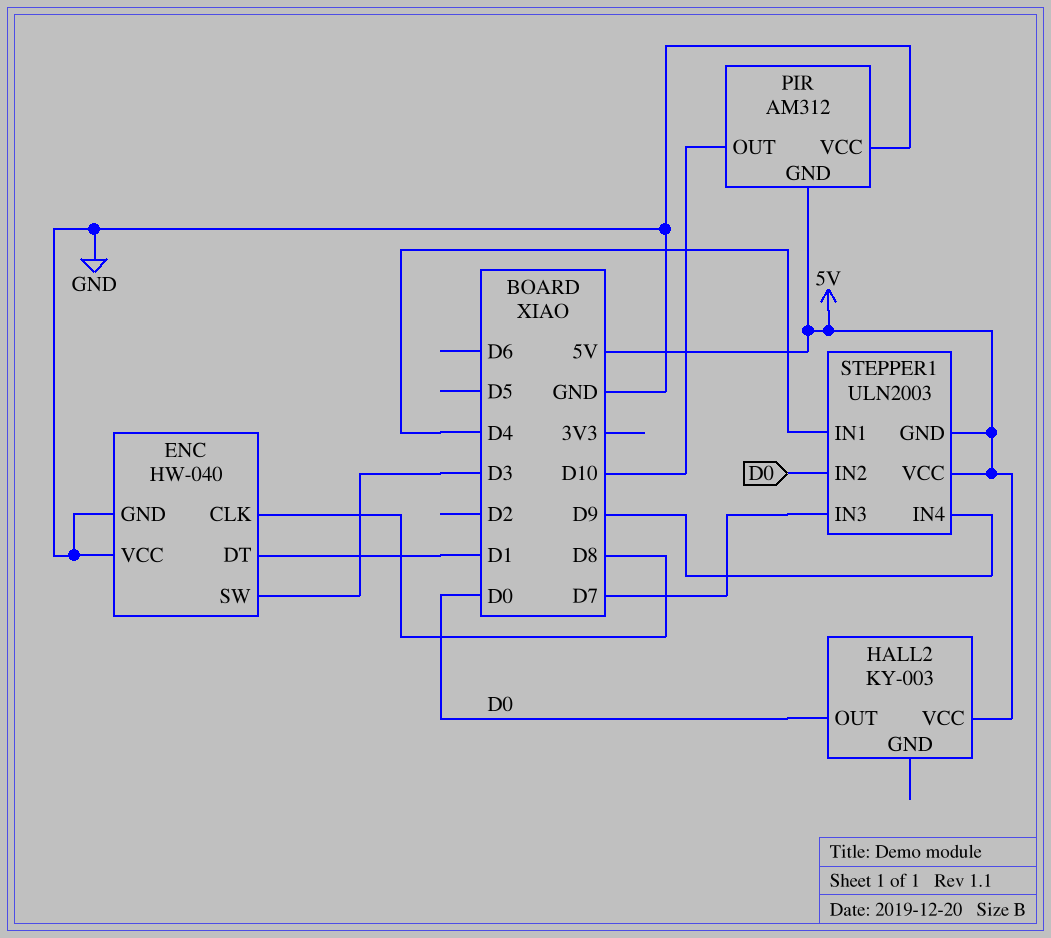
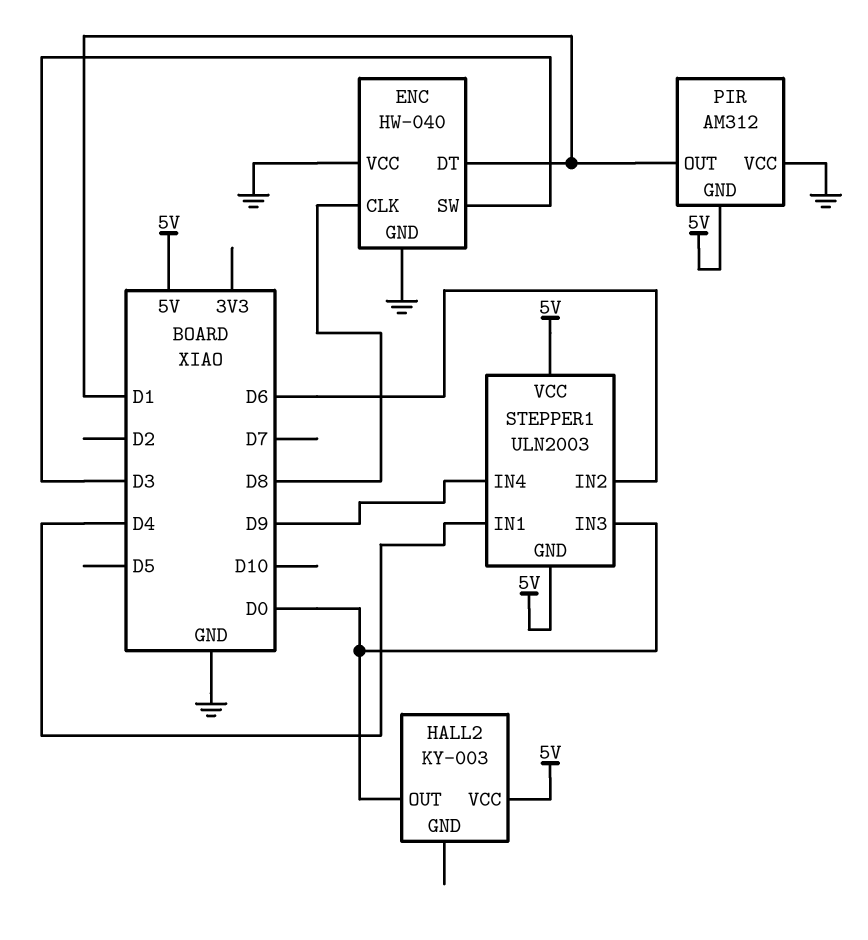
PIR pin OUT: D10 -> D1
STEPPER1 pin IN2: D0 -> D6
STEPPER1 pin IN3: D7 -> D0

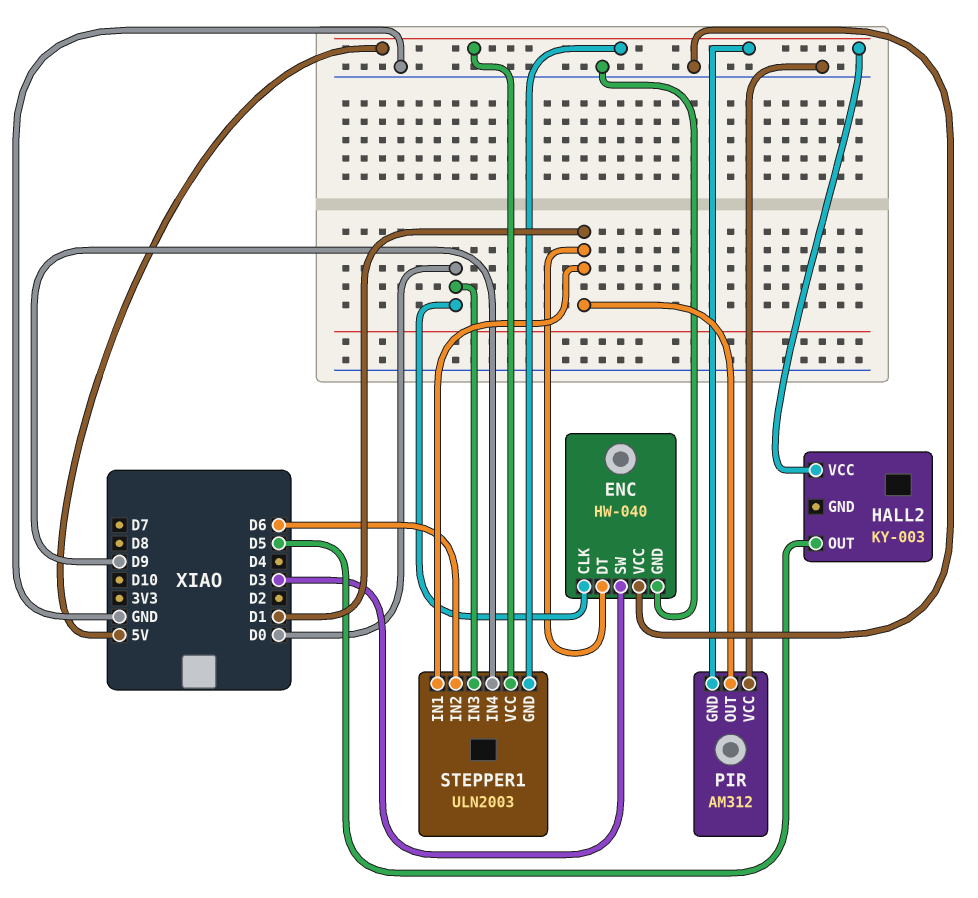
ENC pin CLK: D8 -> D0
HALL2 pin OUT: D0 -> D5
STEPPER1 pin IN1: D4 -> D1

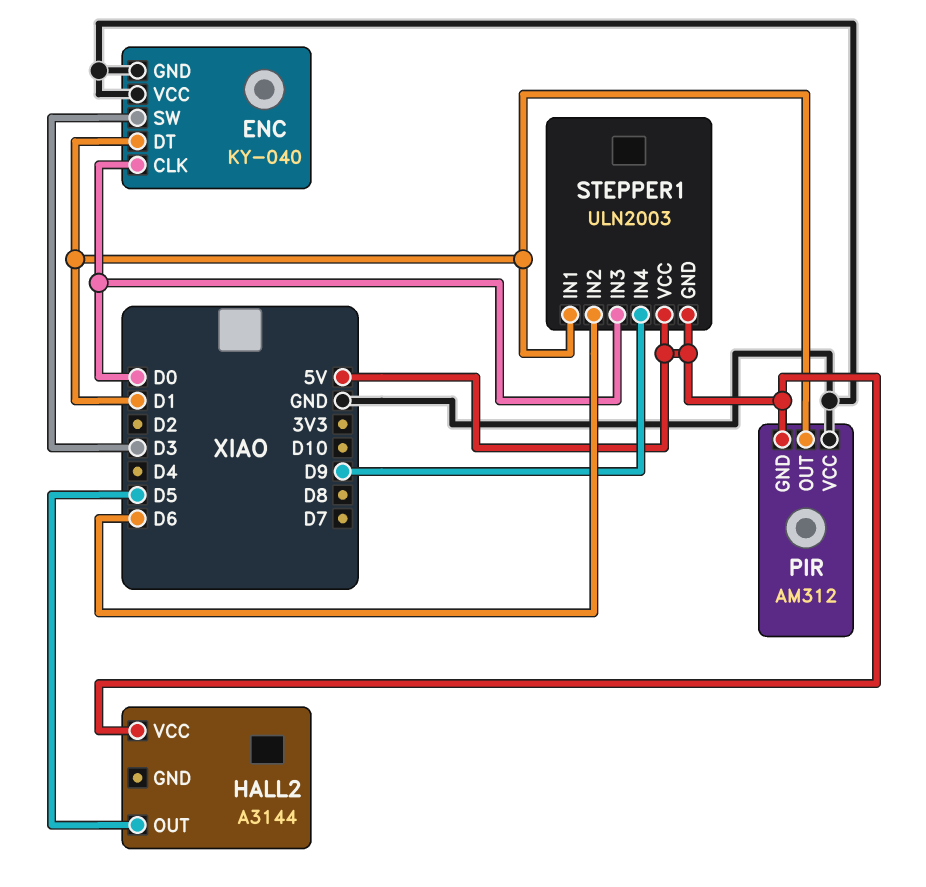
ENC: HW-040 -> KY-040
HALL2: KY-003 -> A3144

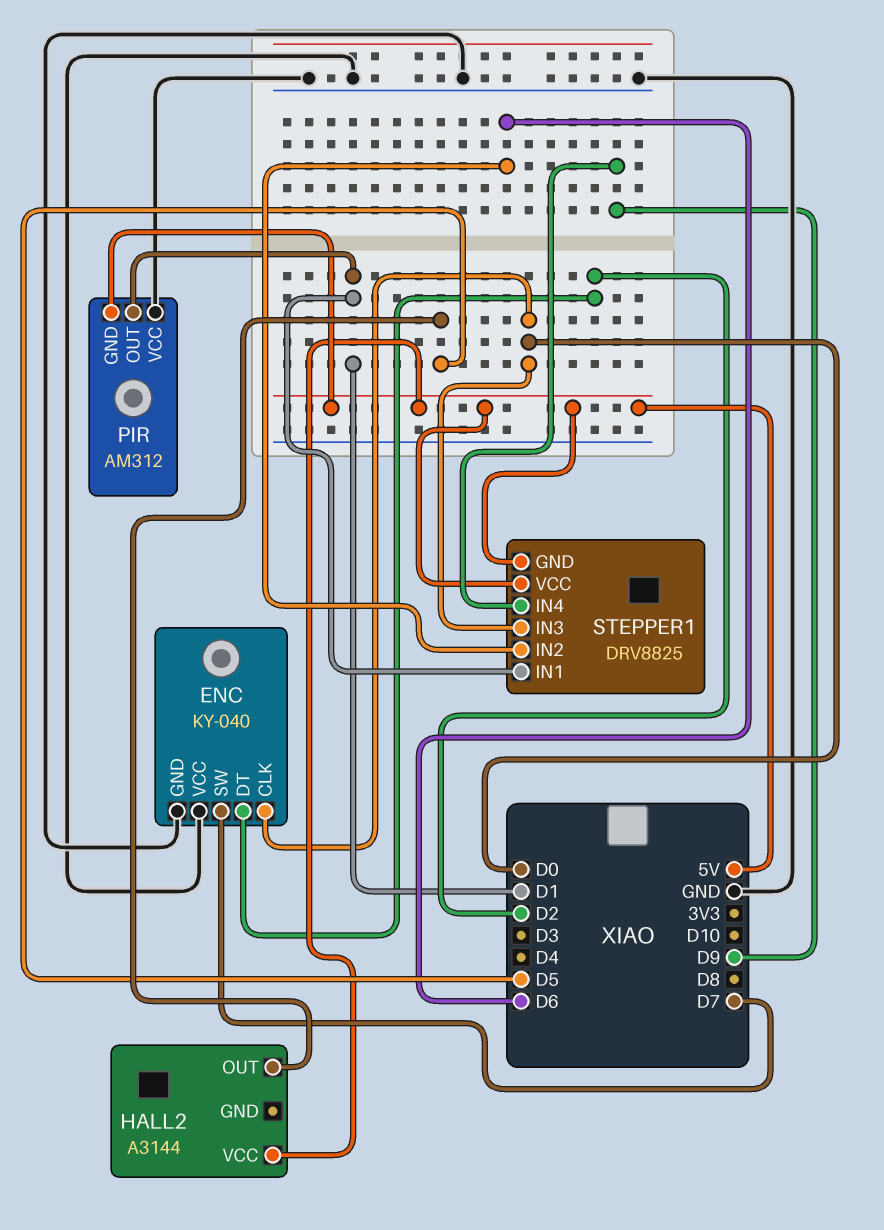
ENC pin DT: D1 -> D2
ENC pin SW: D3 -> D7
STEPPER1: ULN2003 -> DRV8825

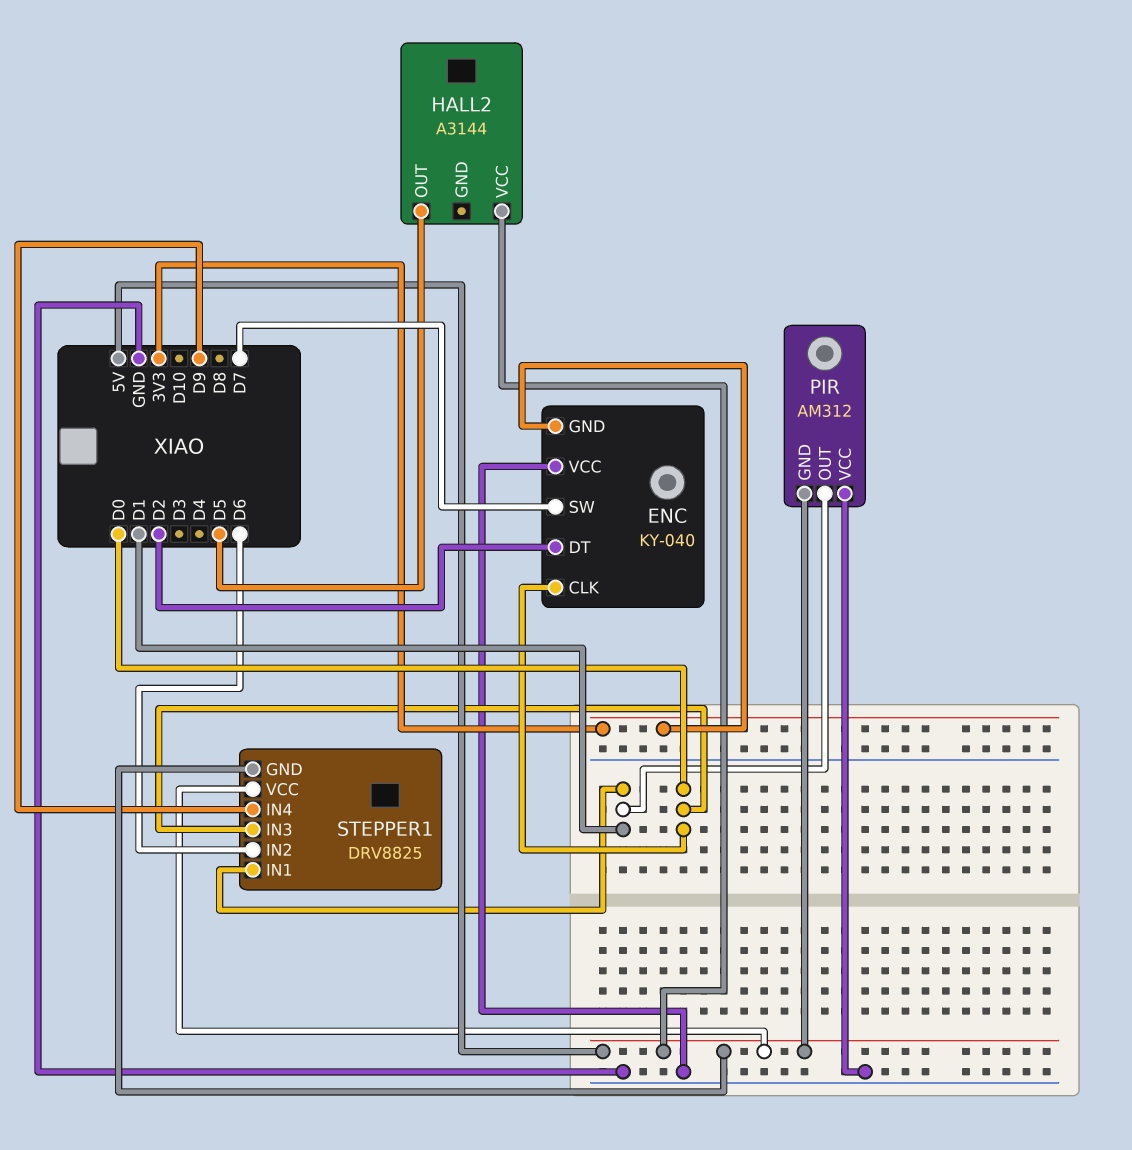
ENC pin GND: GND -> 3V3

